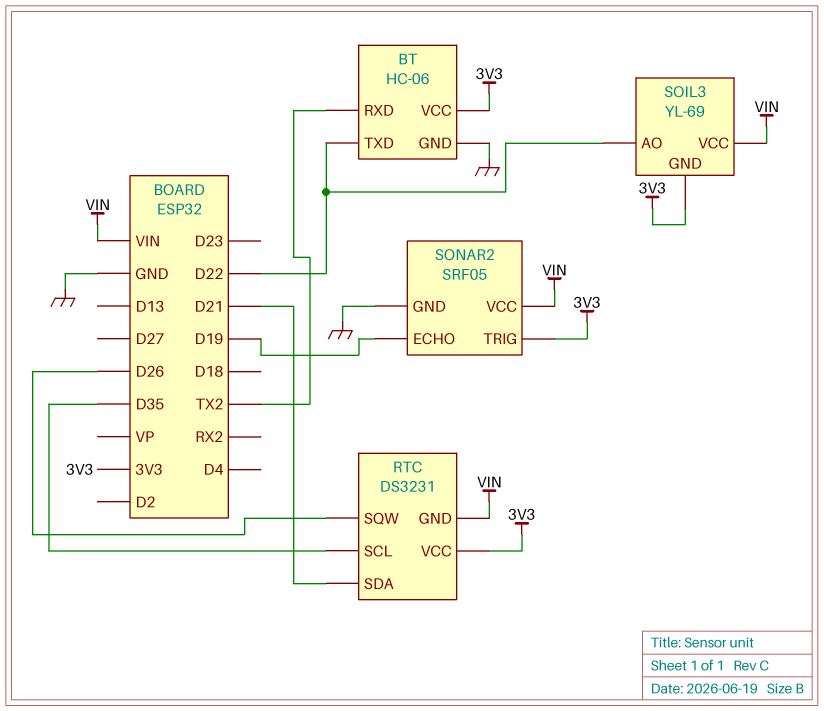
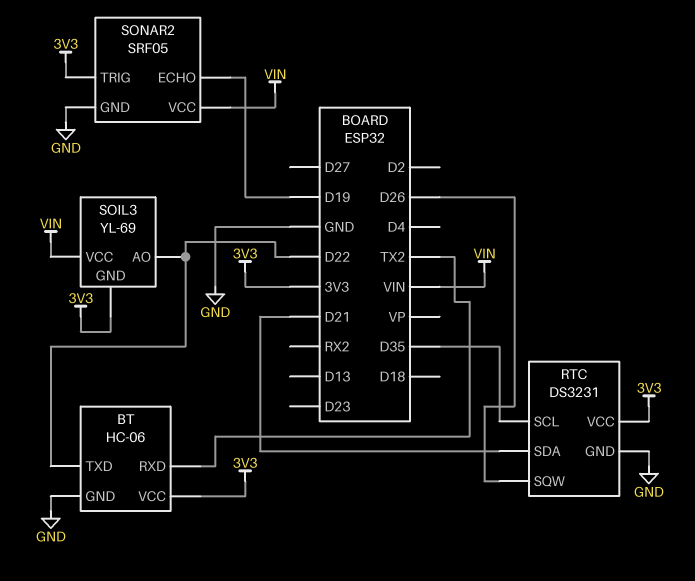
RTC pin GND: VIN -> GND

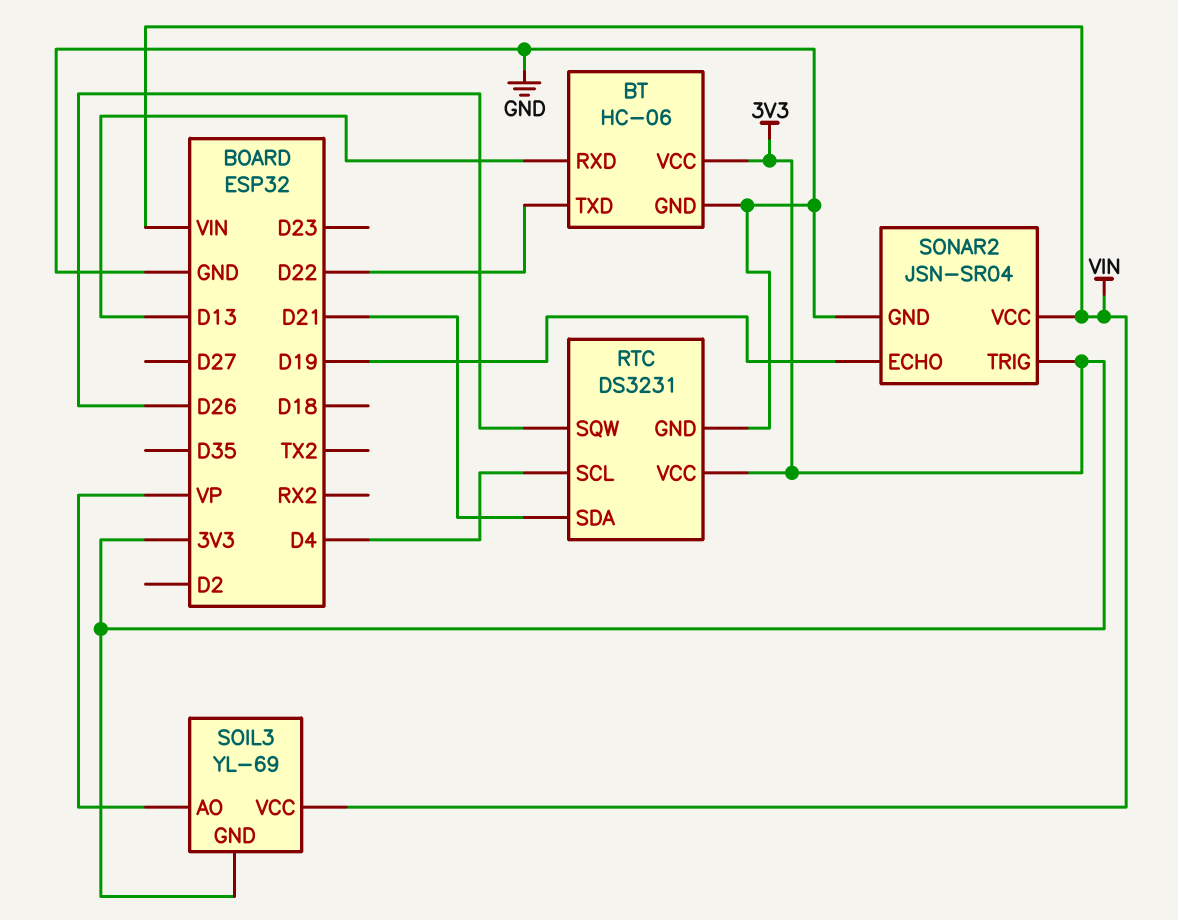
BT pin RXD: TX2 -> D13
RTC pin SCL: D35 -> D4
SOIL3 pin AO: D22 -> VP
SONAR2: SRF05 -> JSN-SR04

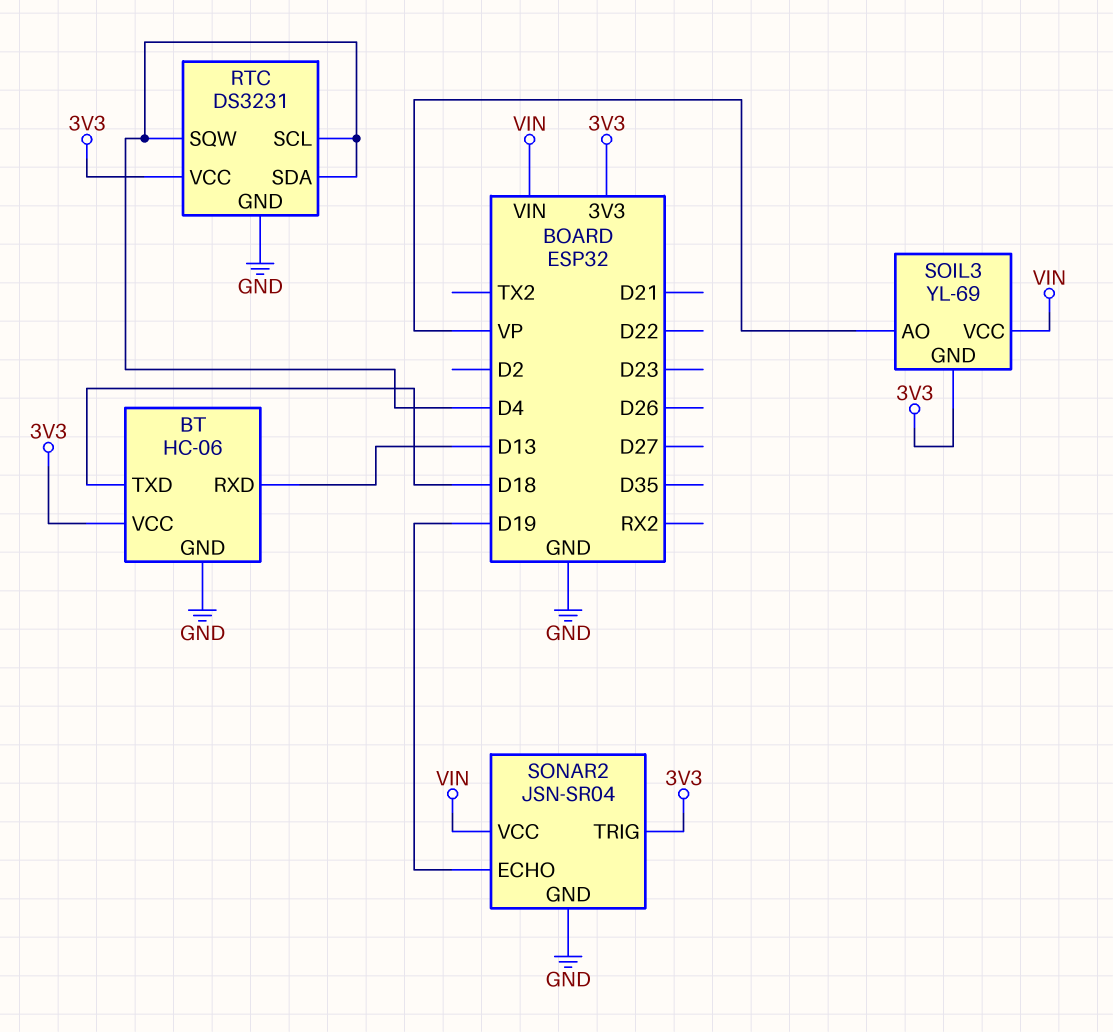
BT pin TXD: D22 -> D18
RTC pin SDA: D21 -> D4
RTC pin SQW: D26 -> D4

